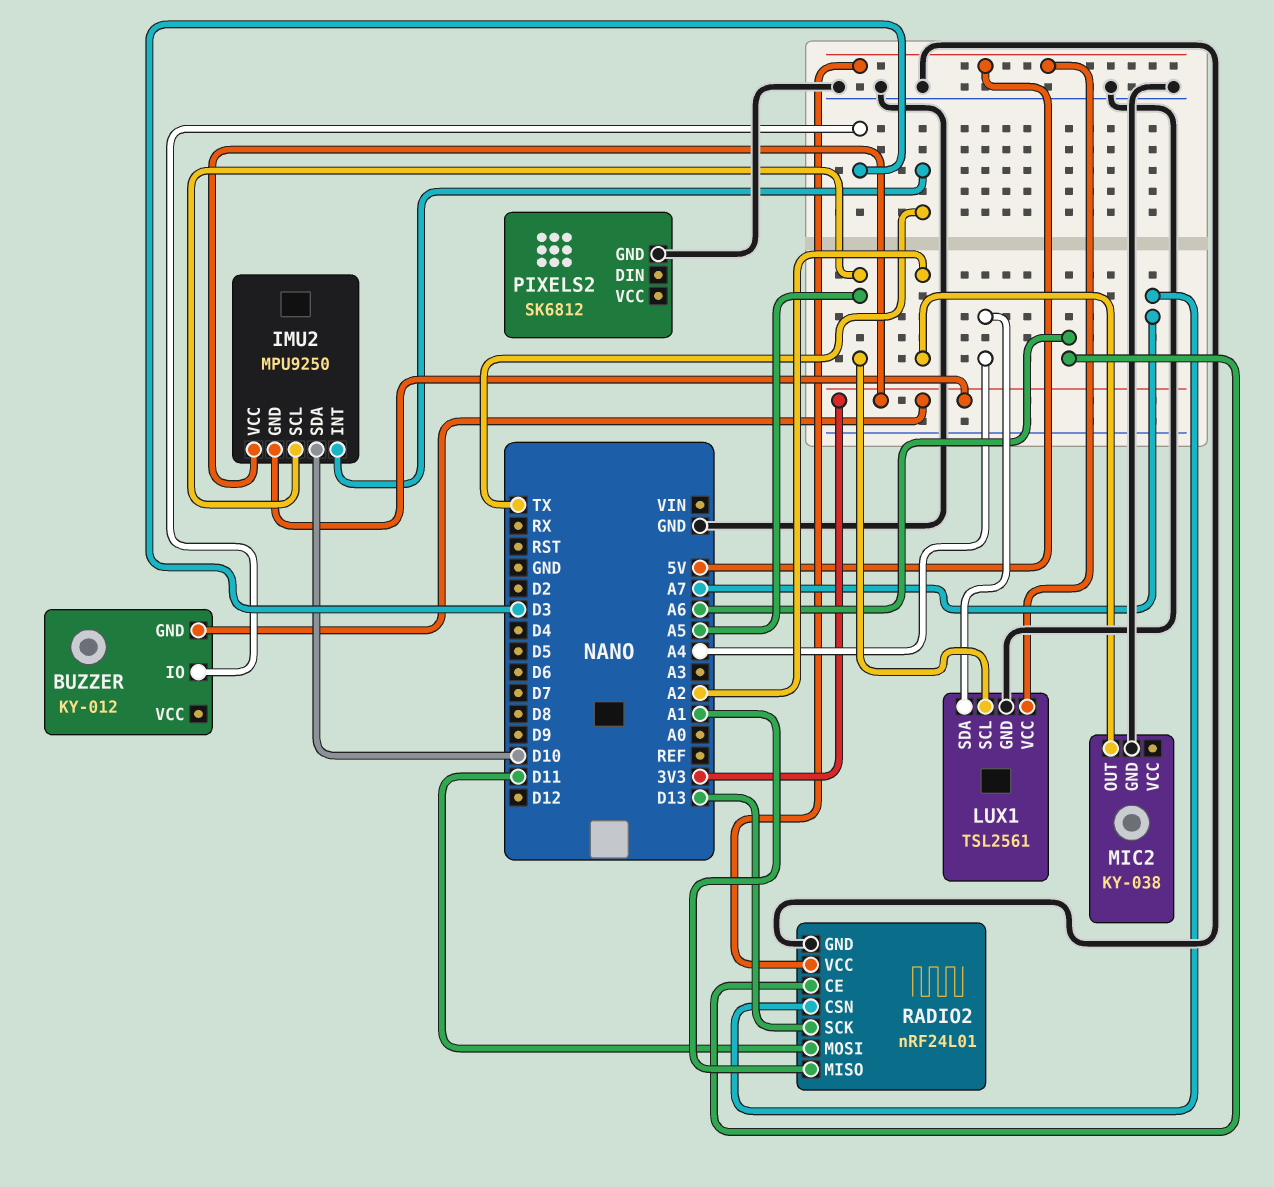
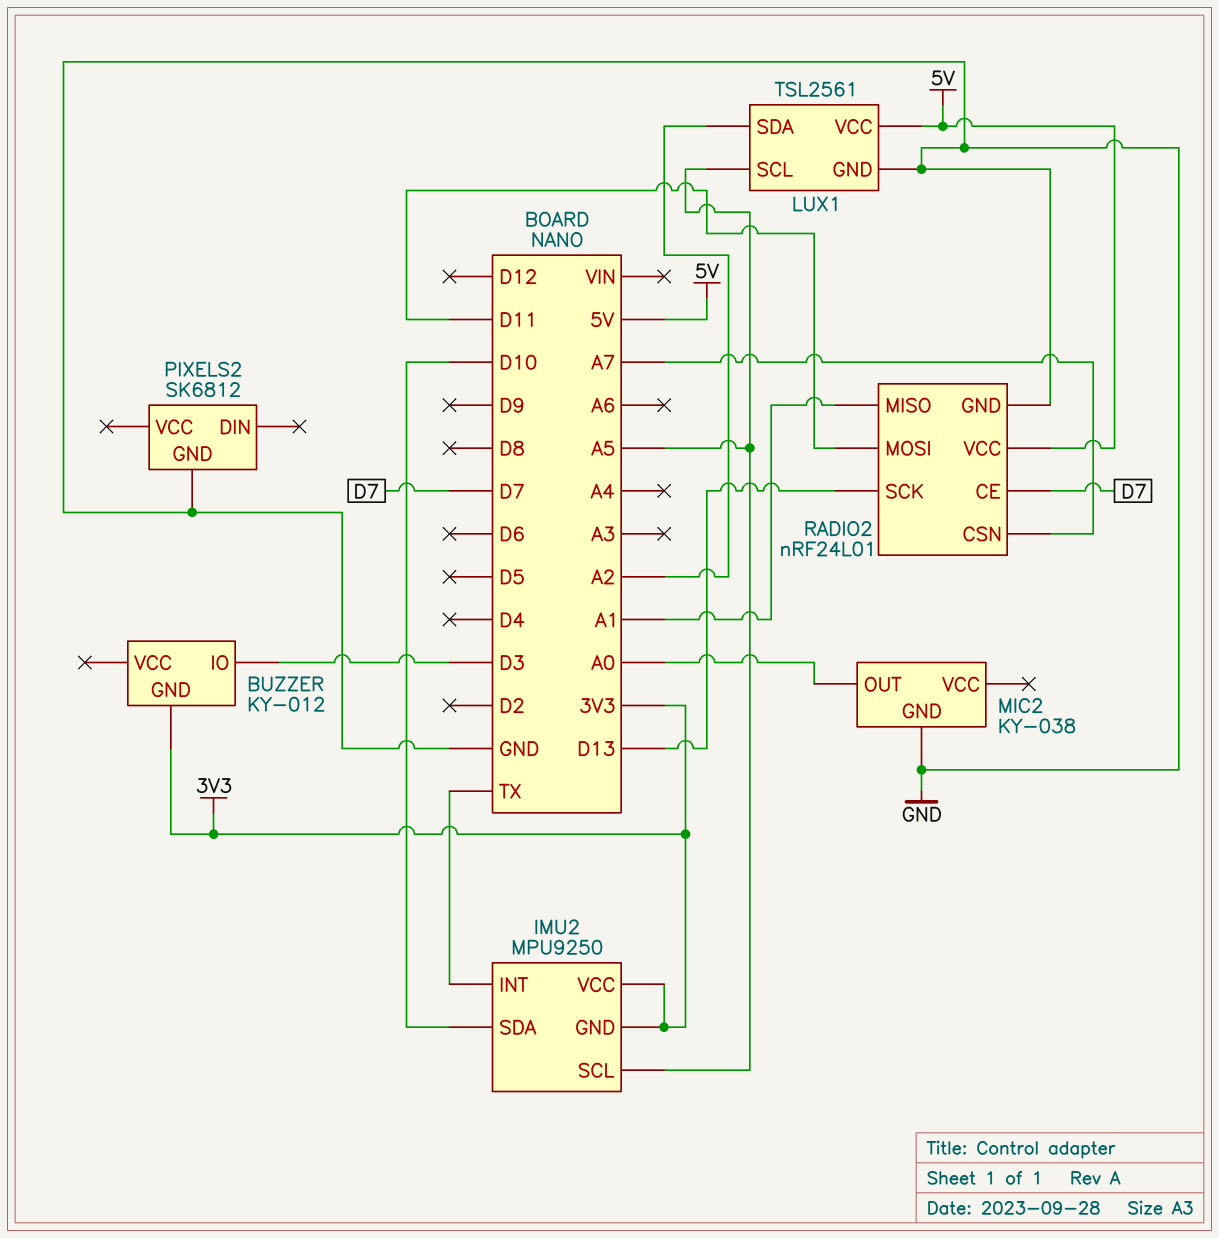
LUX1 pin SDA: A4 -> A2
MIC2 pin OUT: A2 -> A0
RADIO2 pin CE: A6 -> D7

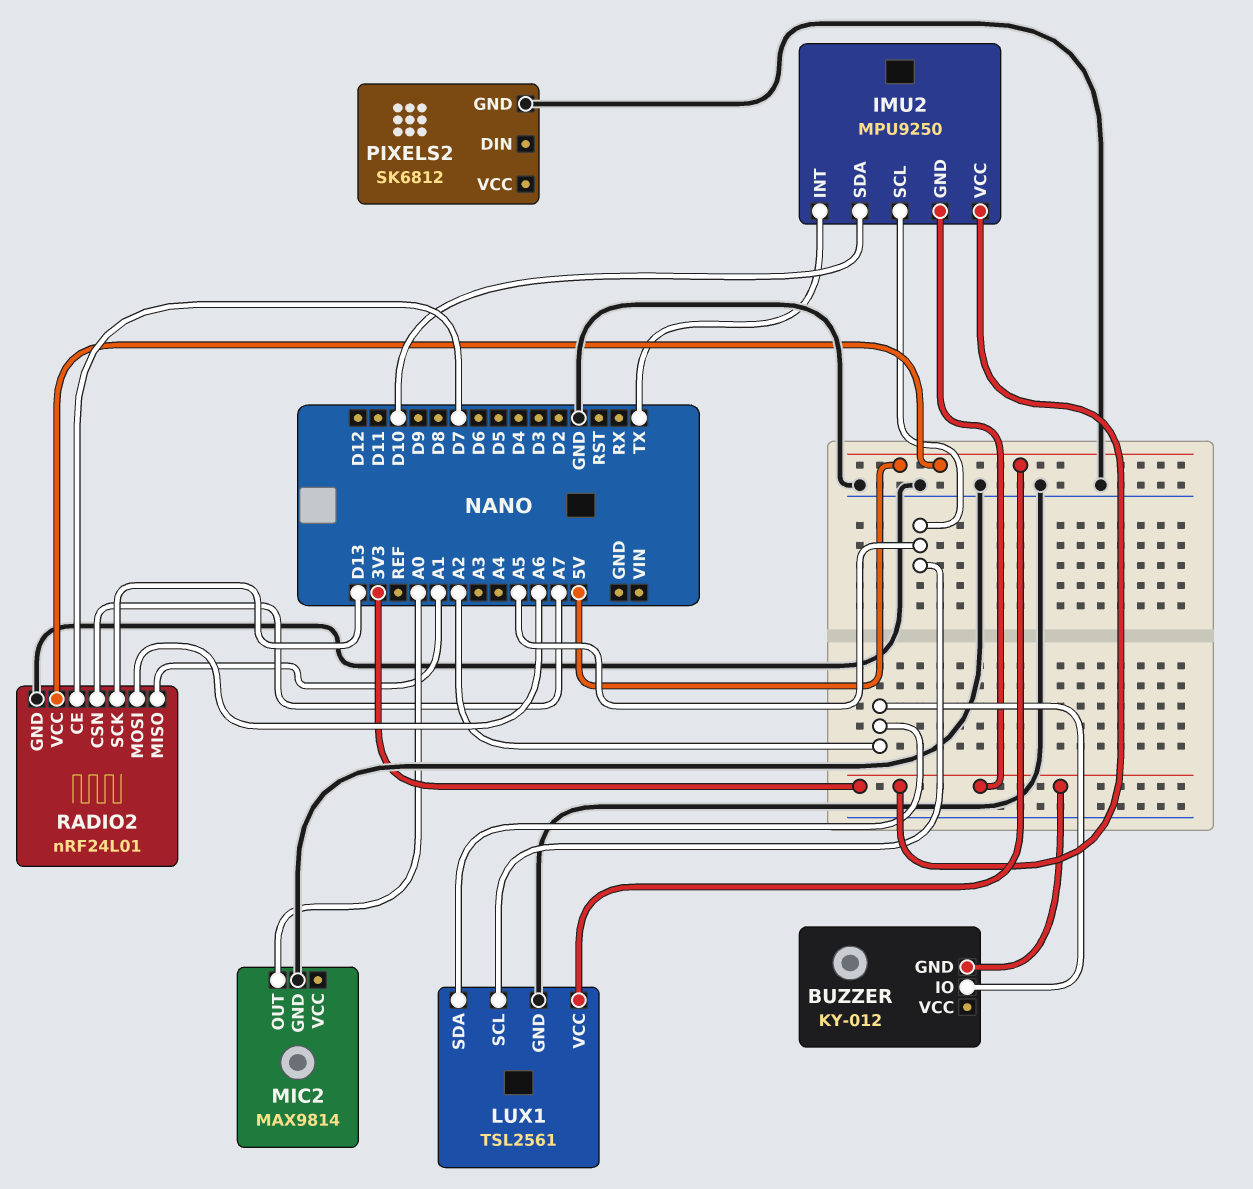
BUZZER pin IO: D3 -> A2
MIC2: KY-038 -> MAX9814
RADIO2 pin MOSI: D11 -> A6

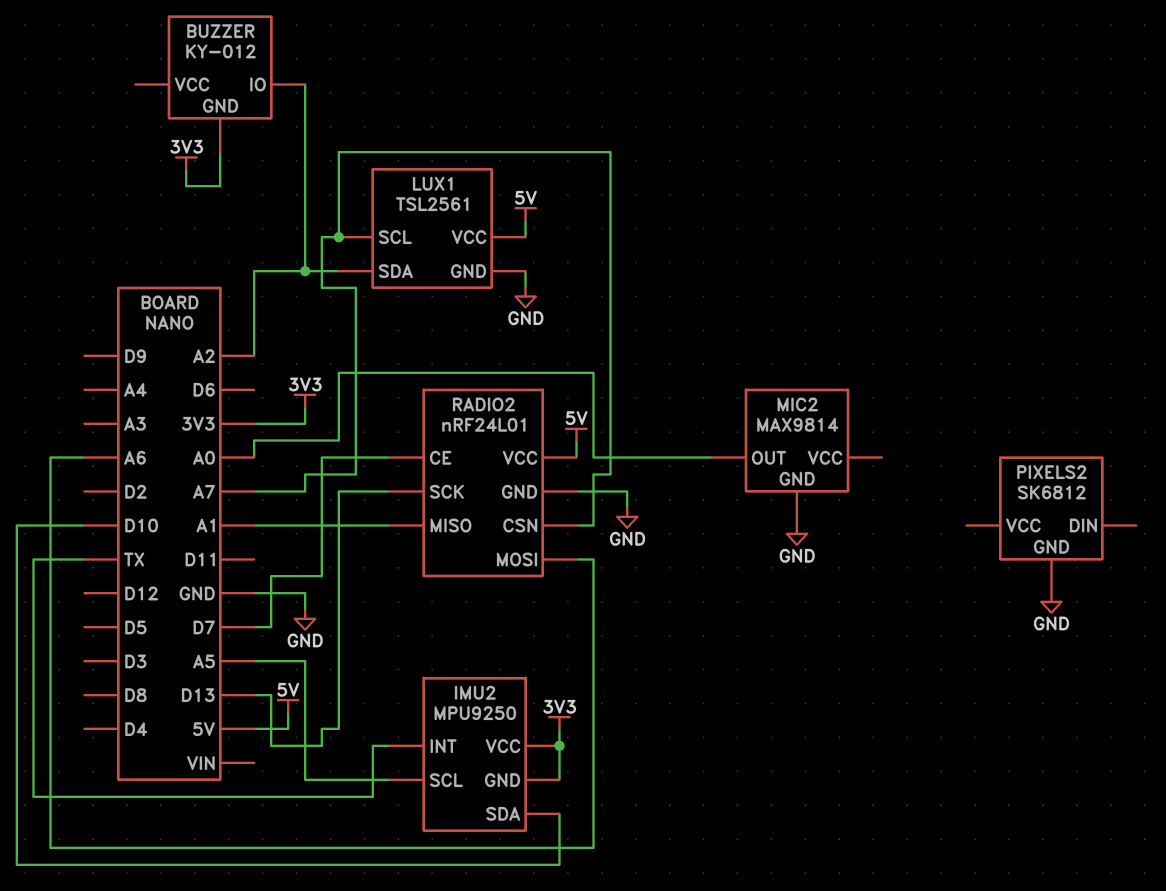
LUX1 pin SCL: A5 -> A7

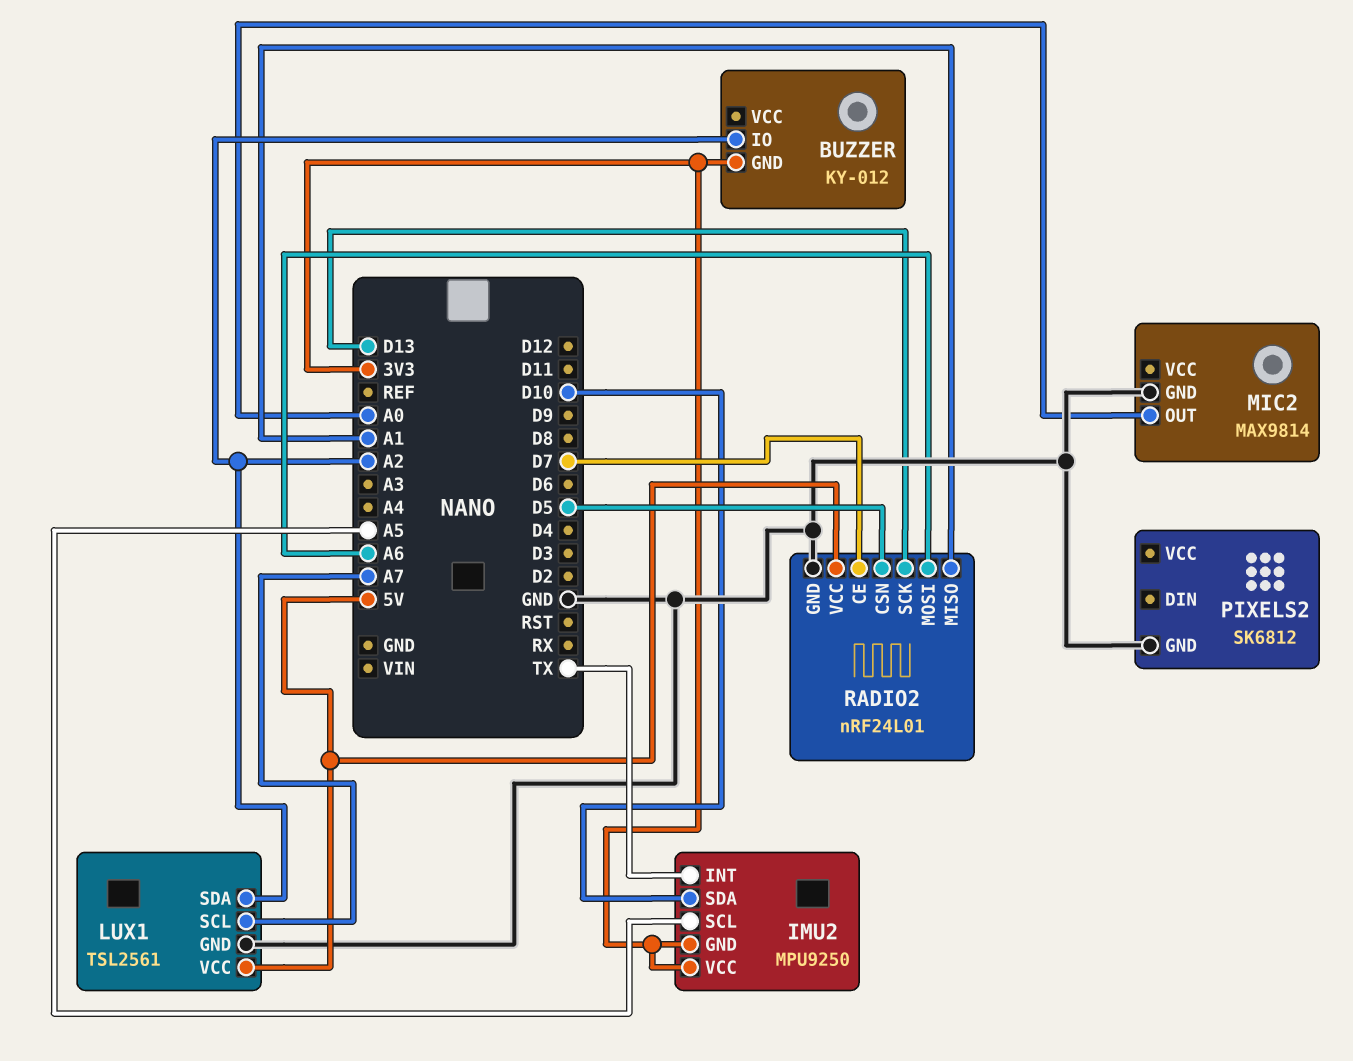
RADIO2 pin CSN: A7 -> D5

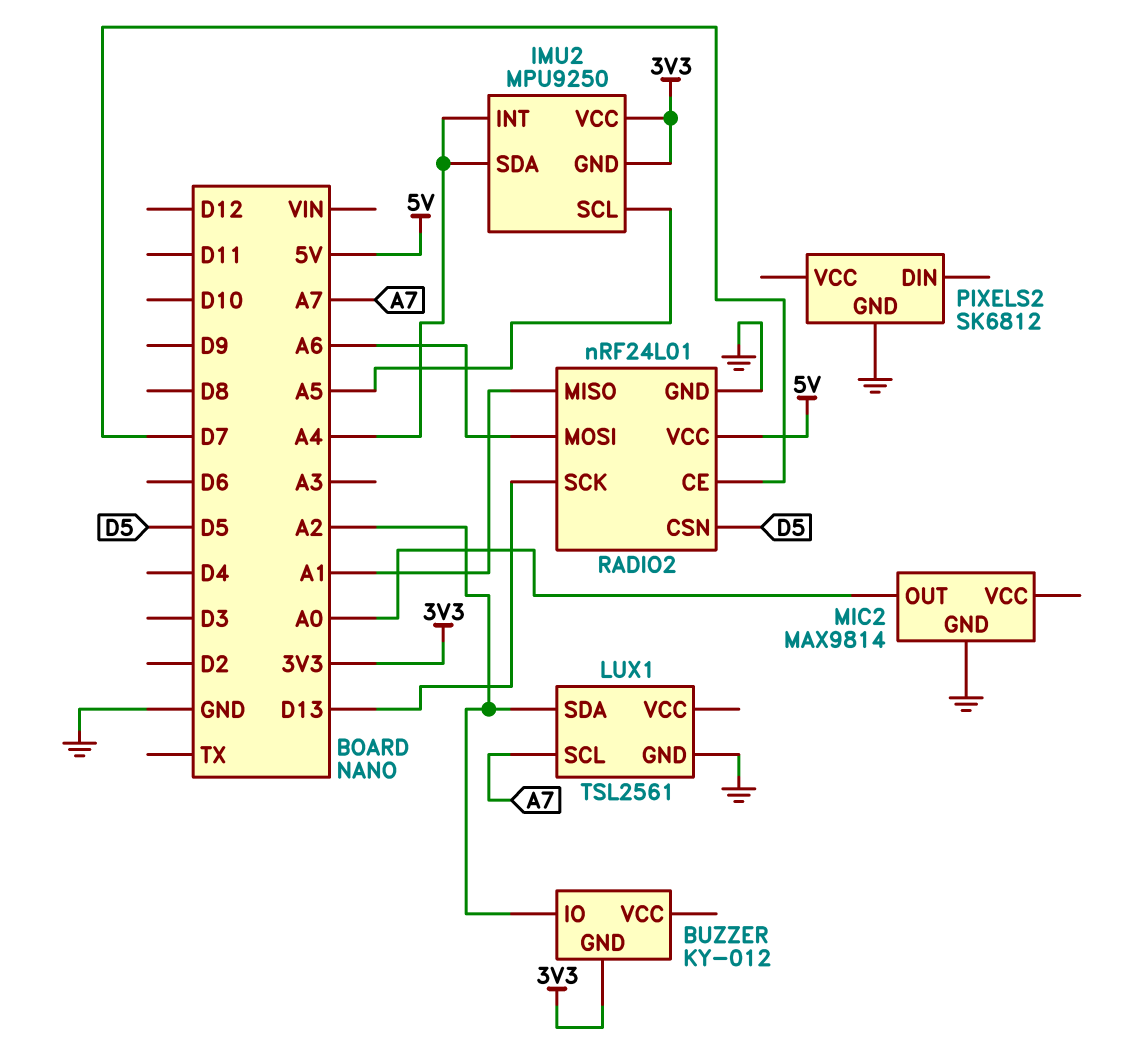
IMU2 pin INT: TX -> A4
IMU2 pin SDA: D10 -> A4
LUX1 pin VCC: 5V -> none

